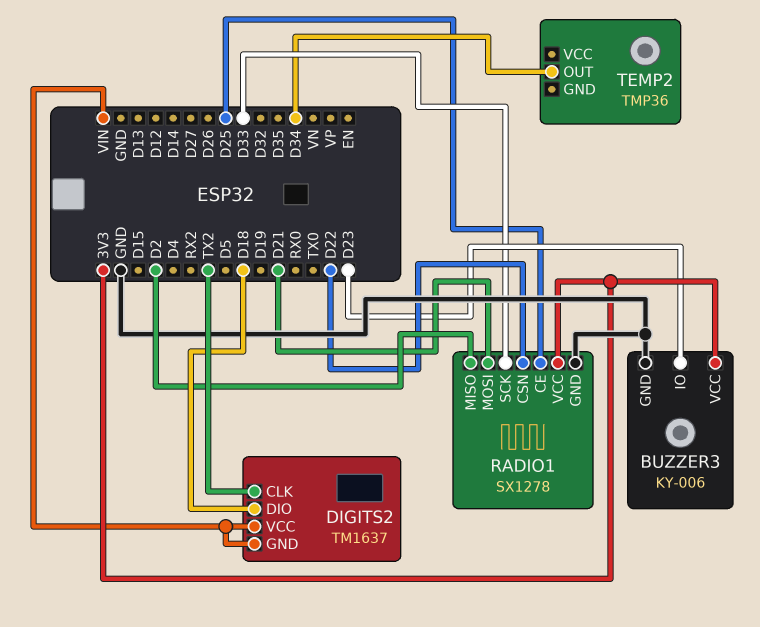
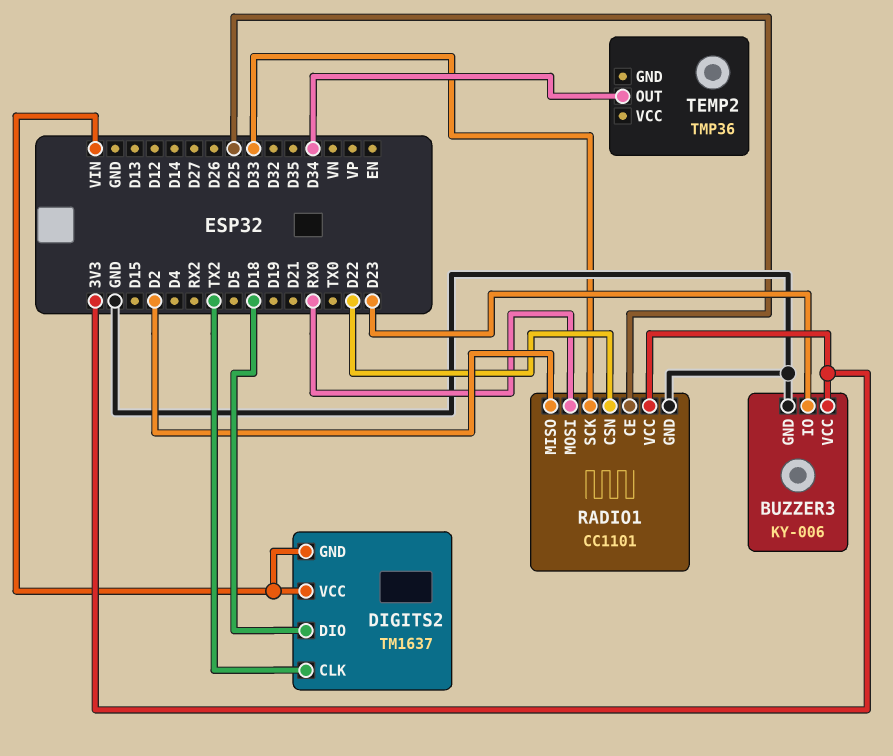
RADIO1: SX1278 -> CC1101
RADIO1 pin MOSI: D21 -> RX0

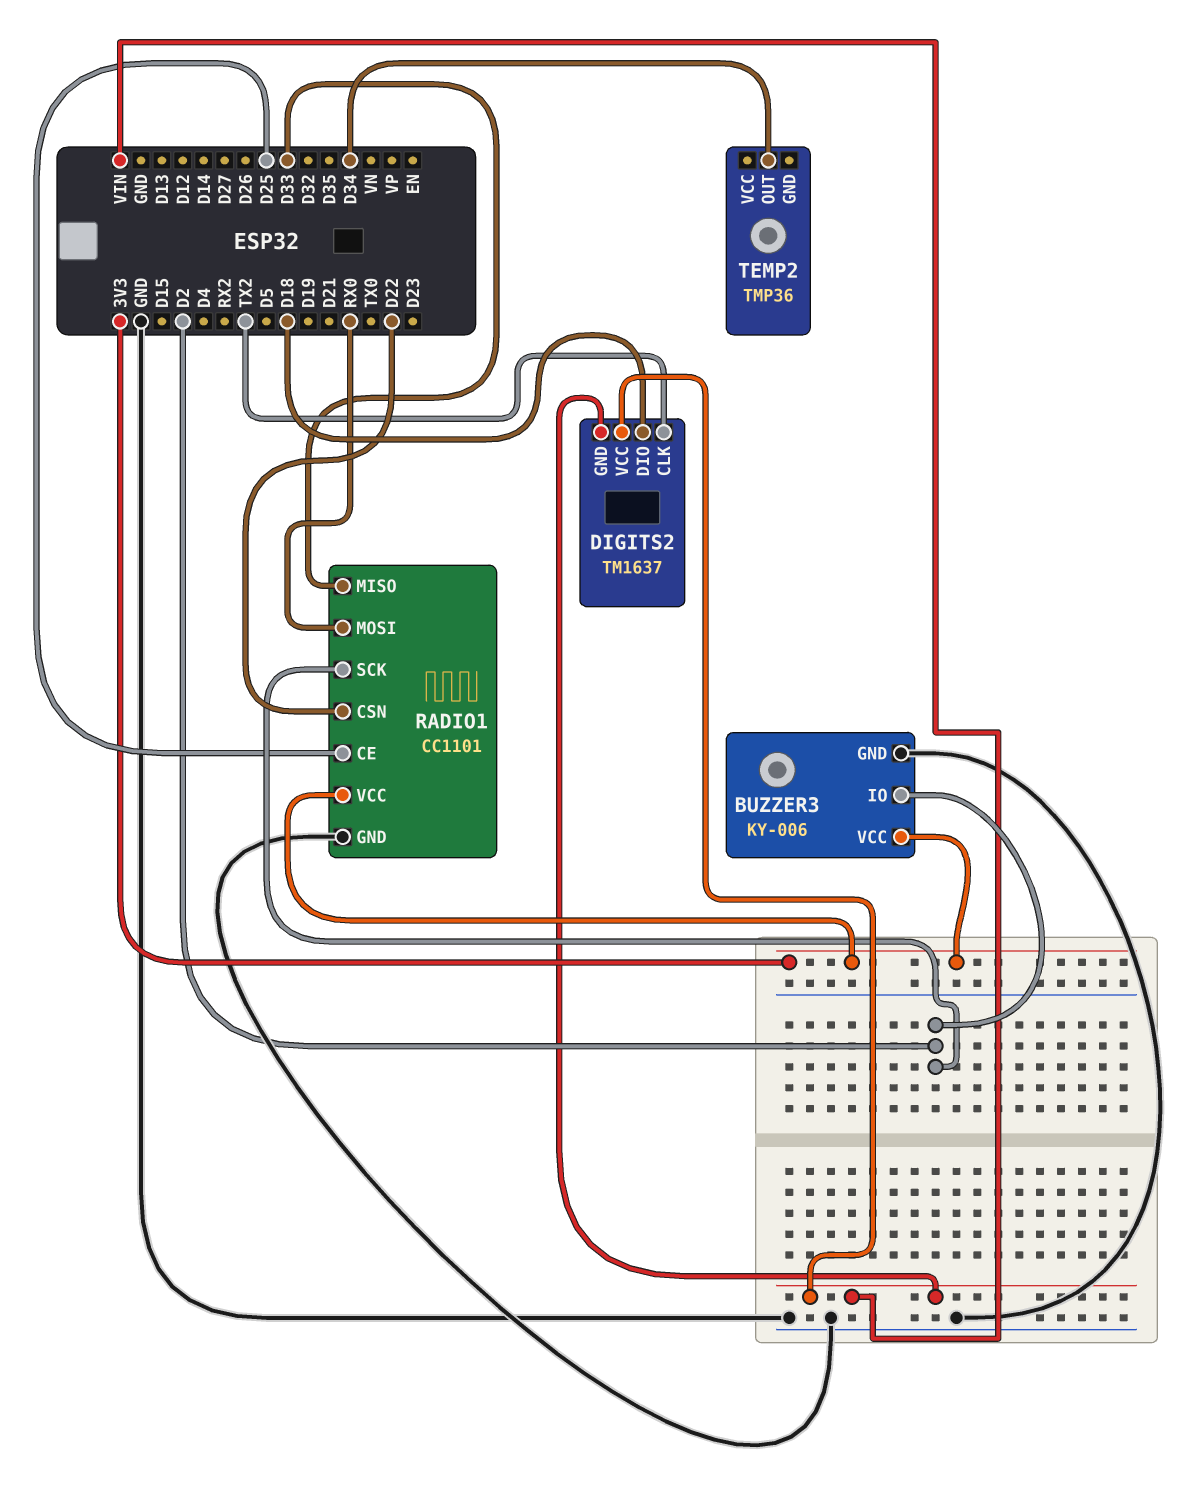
BUZZER3 pin IO: D23 -> D2
RADIO1 pin MISO: D2 -> D33
RADIO1 pin SCK: D33 -> D2

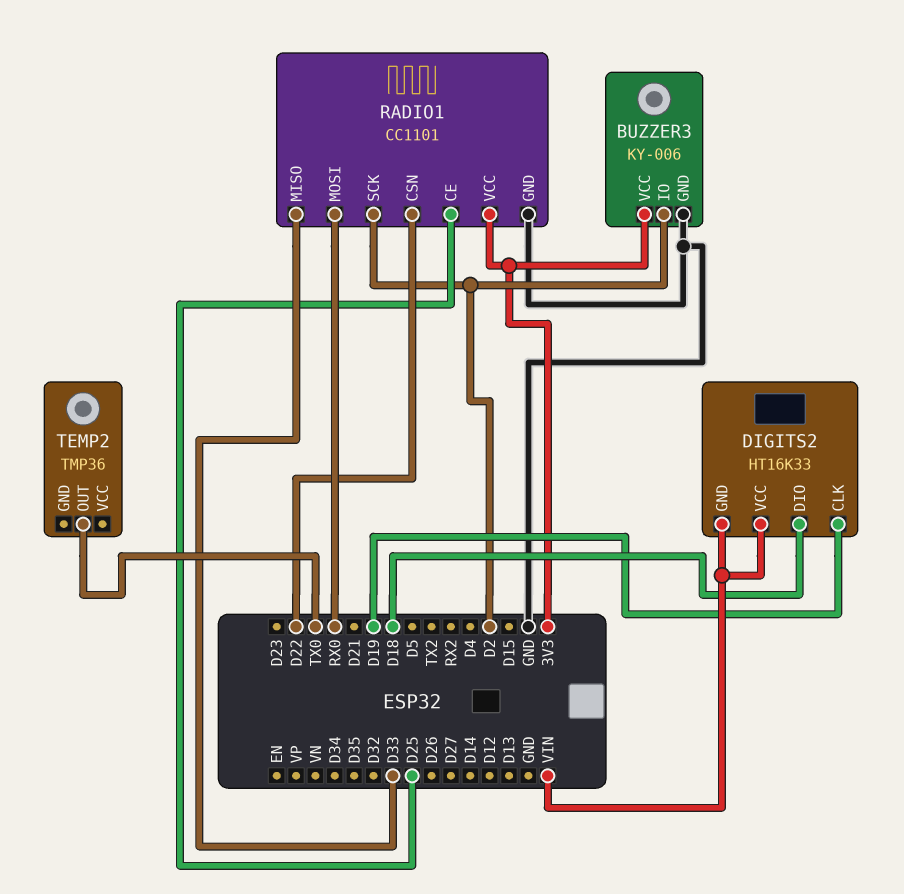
DIGITS2: TM1637 -> HT16K33
DIGITS2 pin CLK: TX2 -> D19
TEMP2 pin OUT: D34 -> TX0

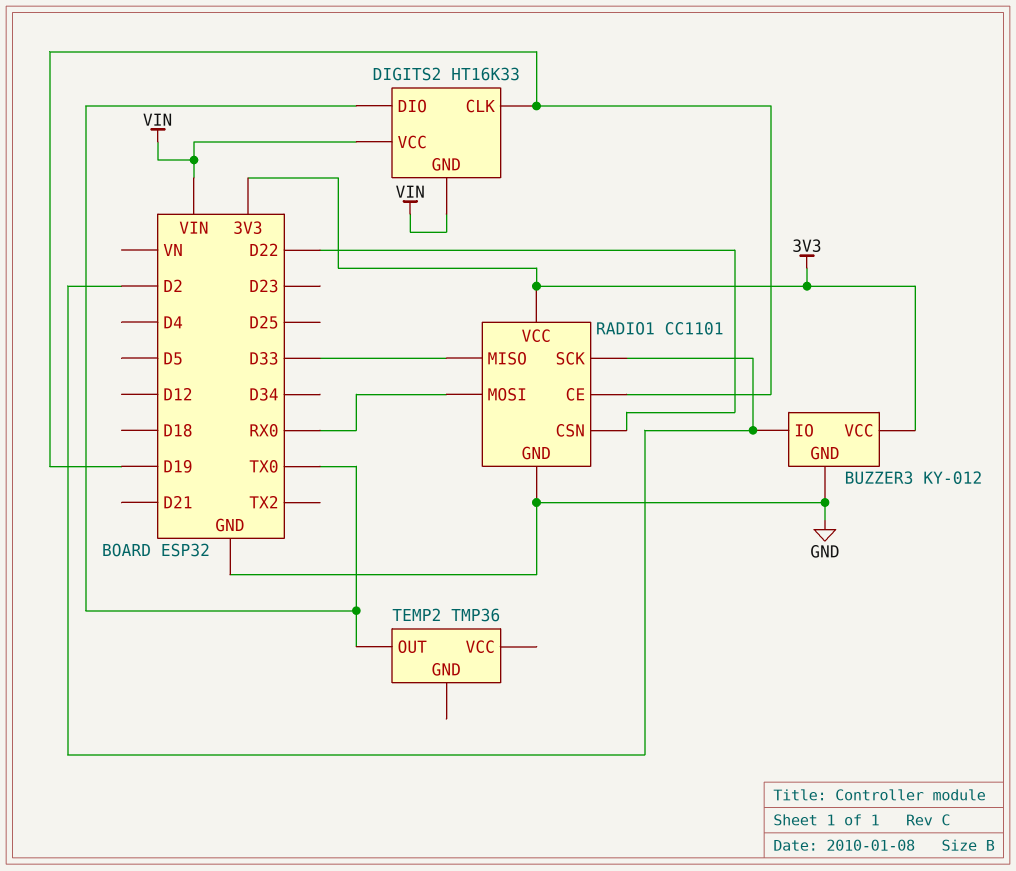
BUZZER3: KY-006 -> KY-012
DIGITS2 pin DIO: D18 -> TX0
RADIO1 pin CE: D25 -> D19

